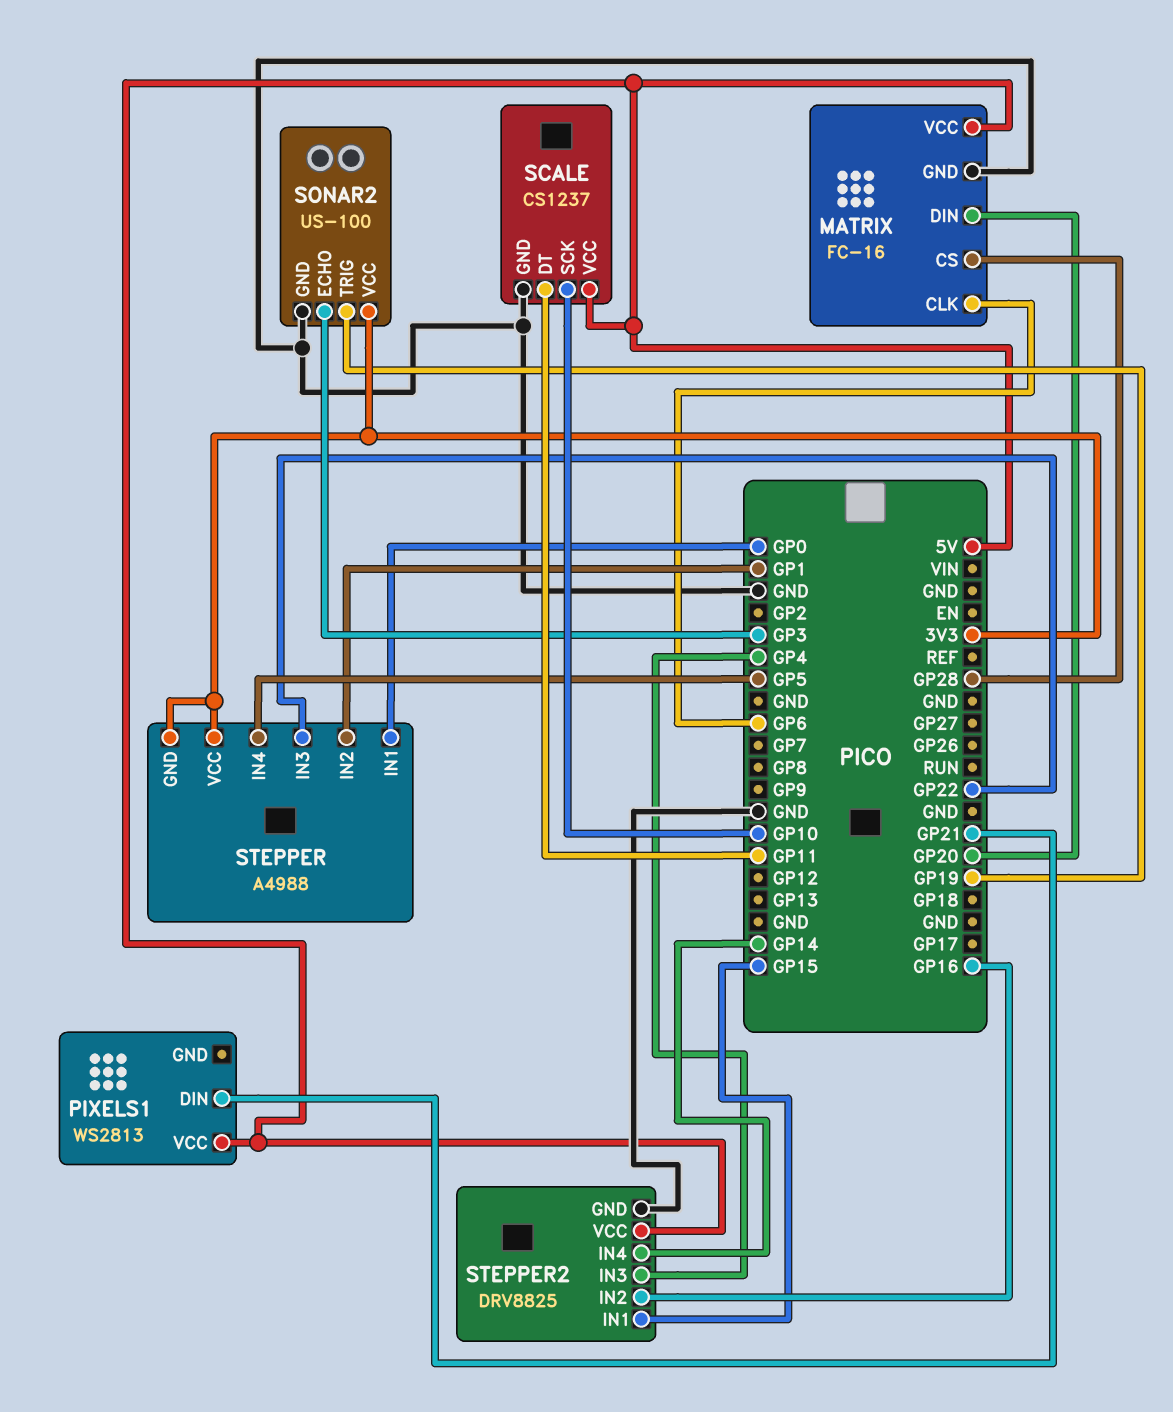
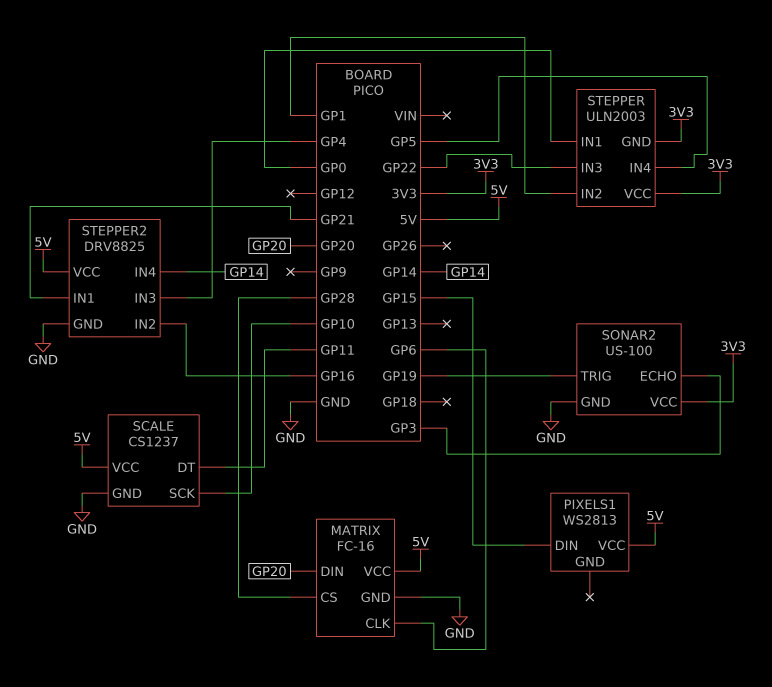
PIXELS1 pin DIN: GP21 -> GP15
STEPPER: A4988 -> ULN2003
STEPPER2 pin IN1: GP15 -> GP21

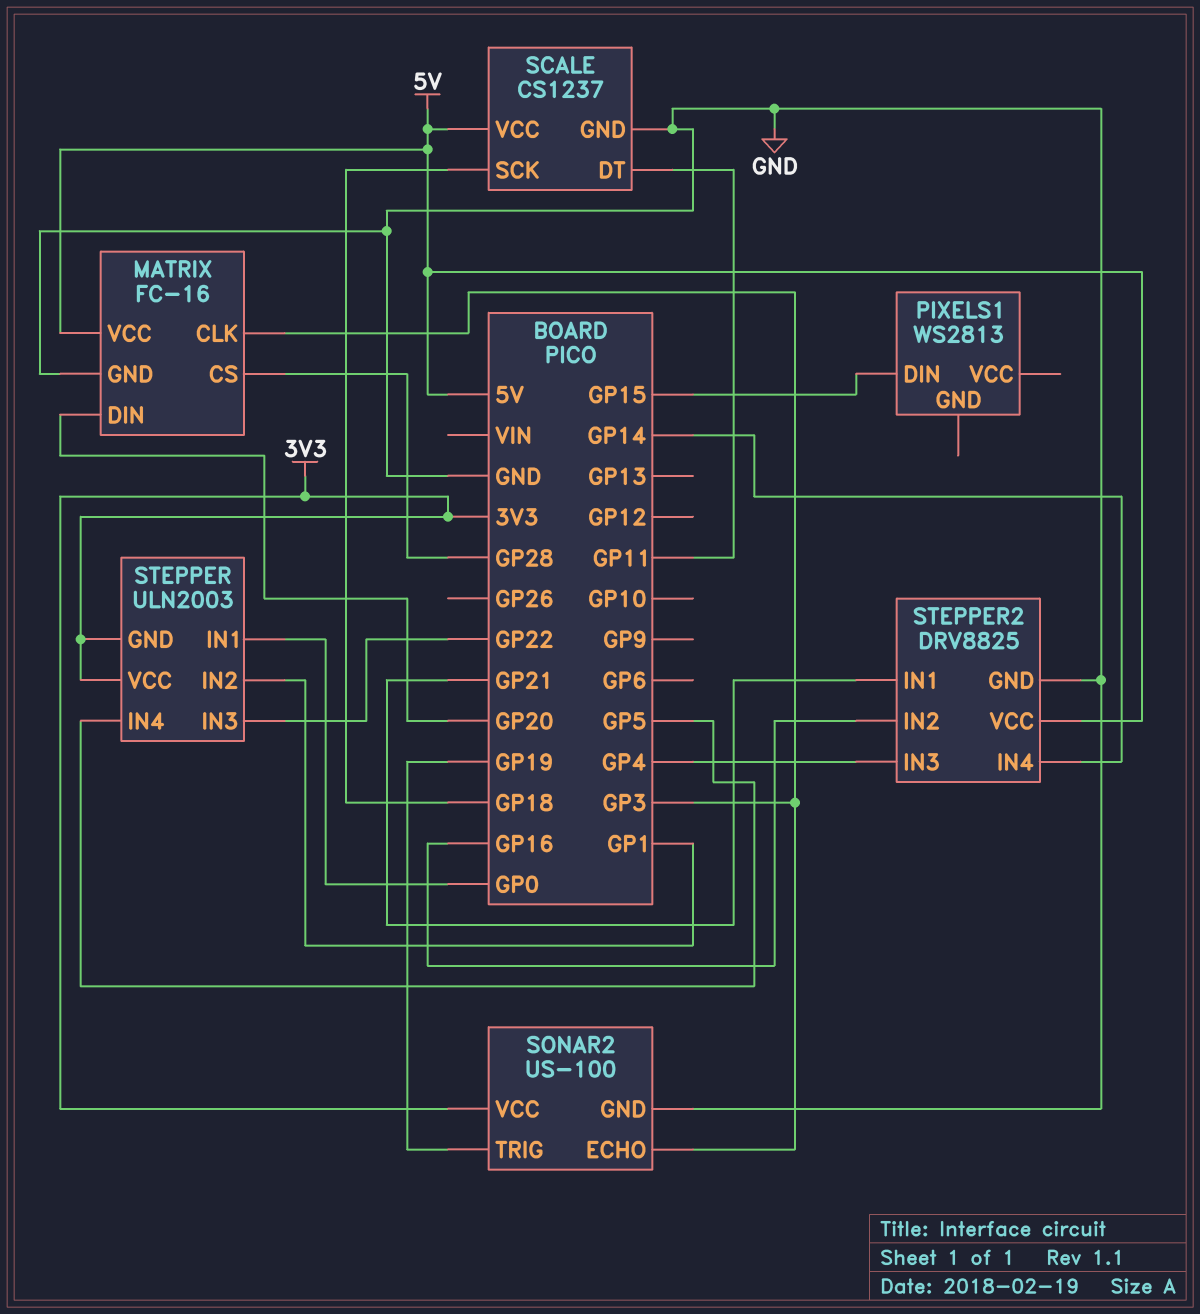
MATRIX pin CLK: GP6 -> GP3
PIXELS1 pin VCC: 5V -> none
SCALE pin SCK: GP10 -> GP18

